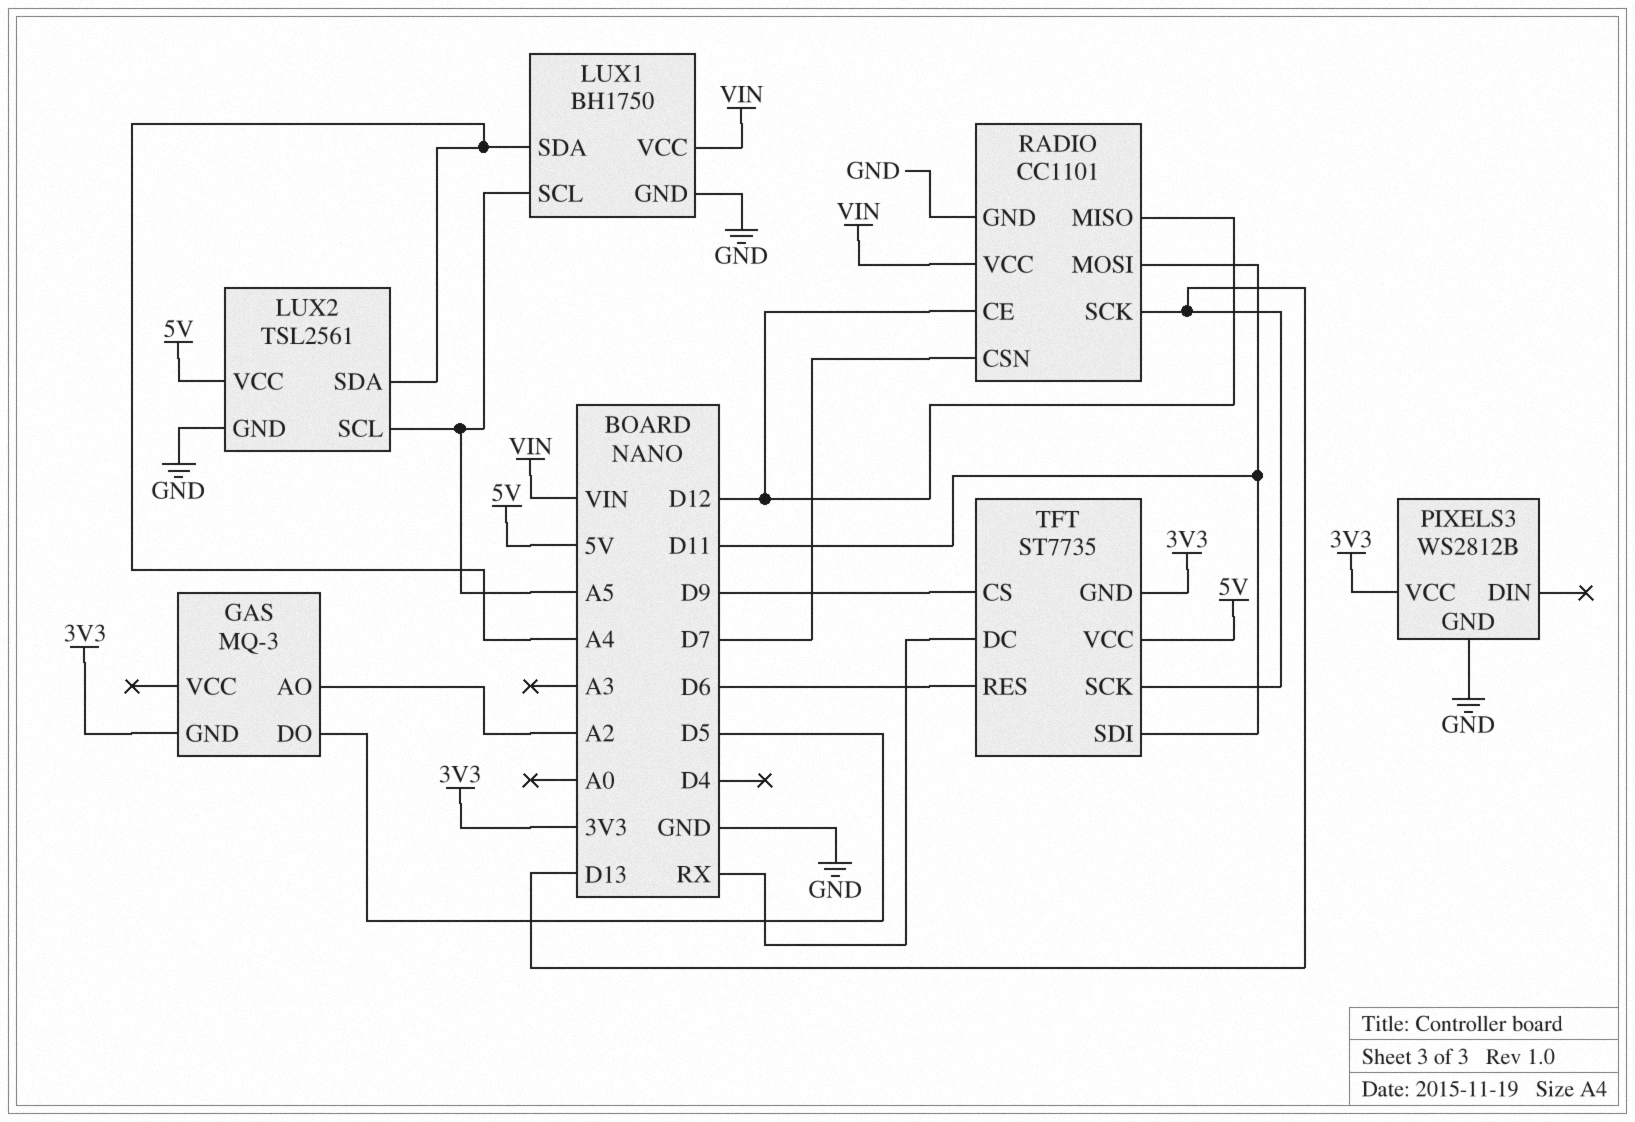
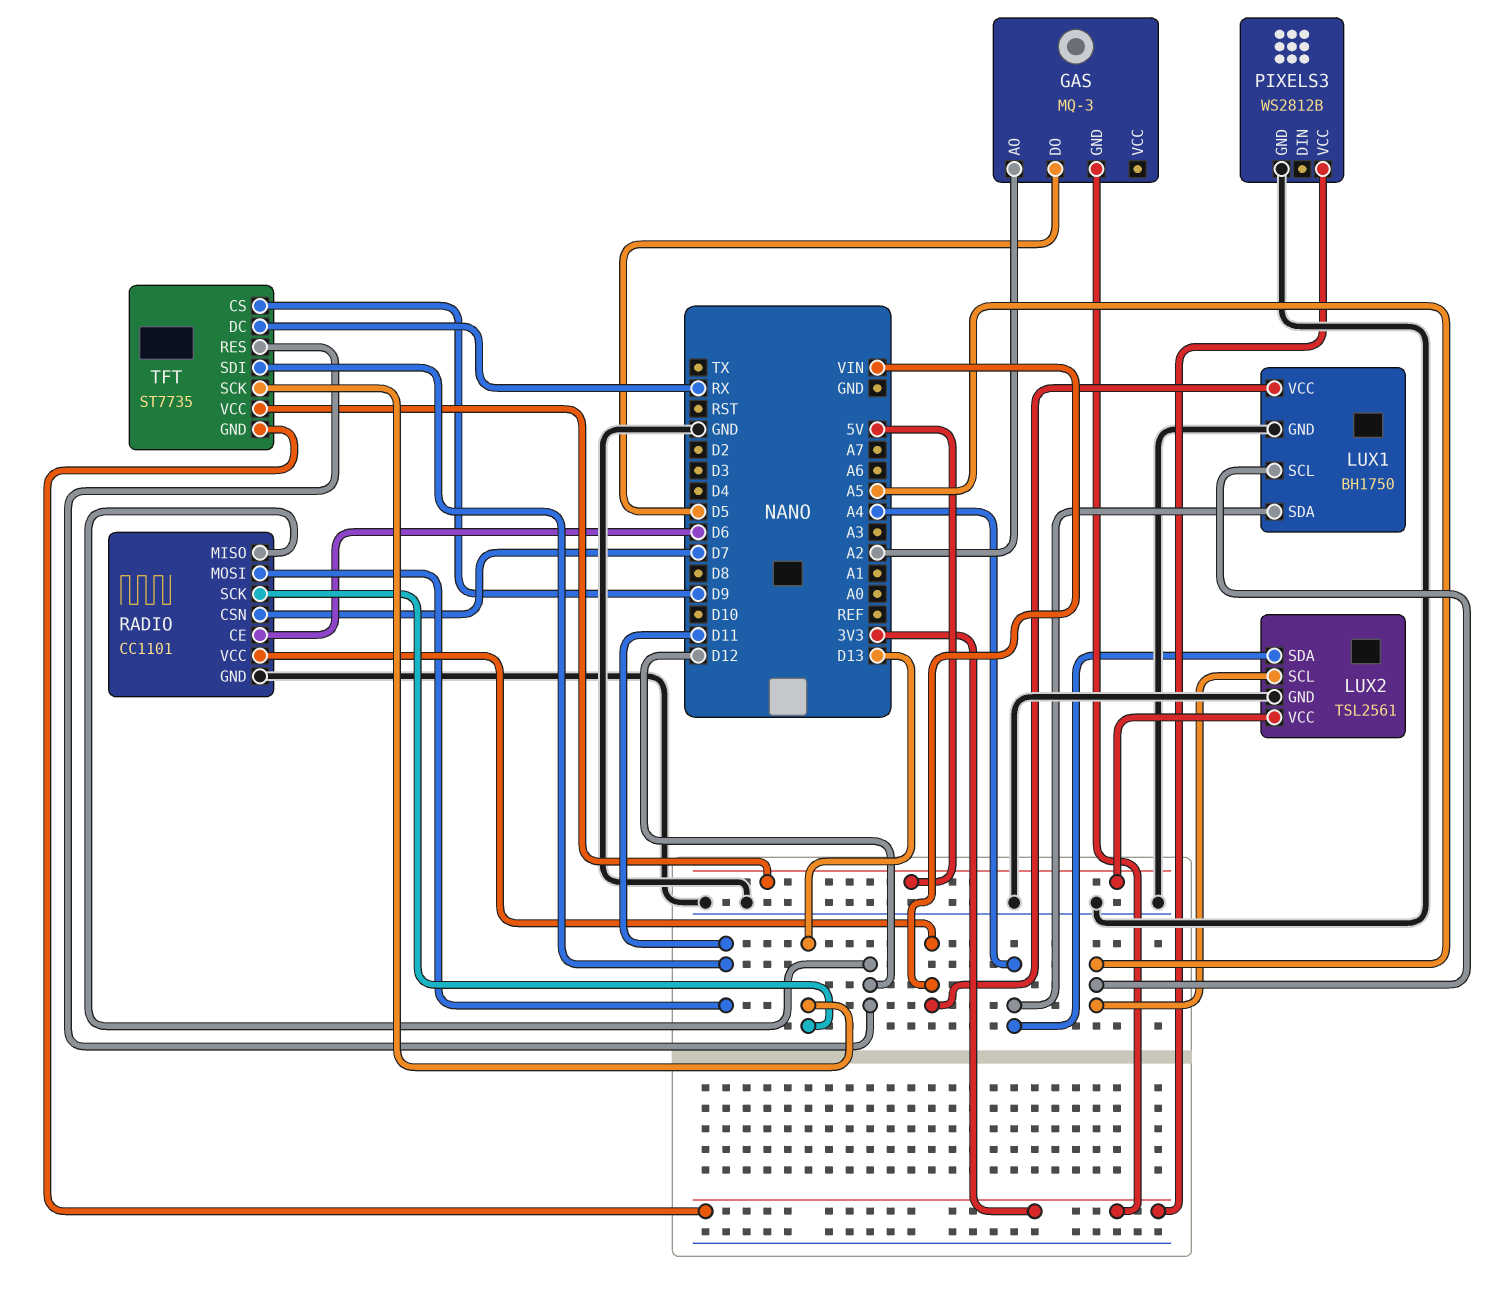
RADIO pin CE: D12 -> D6
TFT pin RES: D6 -> D12

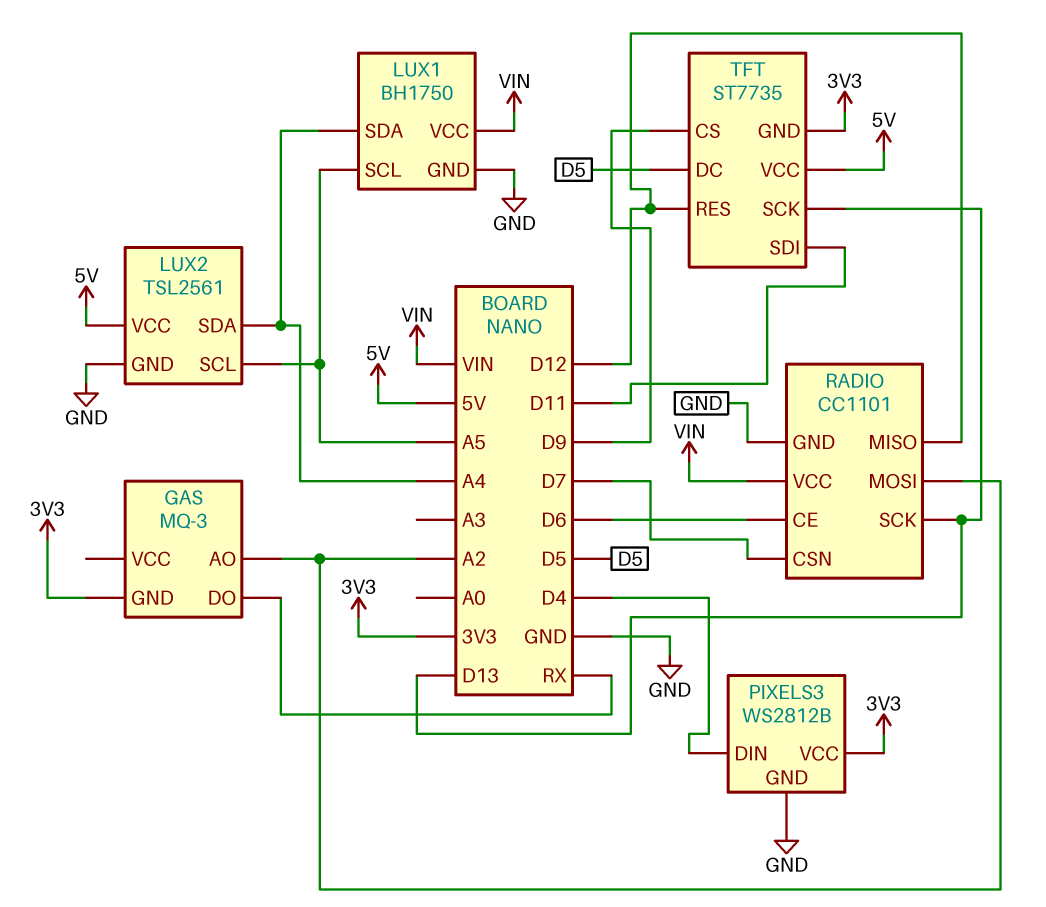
GAS pin DO: D5 -> RX
PIXELS3 pin DIN: none -> D4
RADIO pin MOSI: D11 -> A2
TFT pin DC: RX -> D5

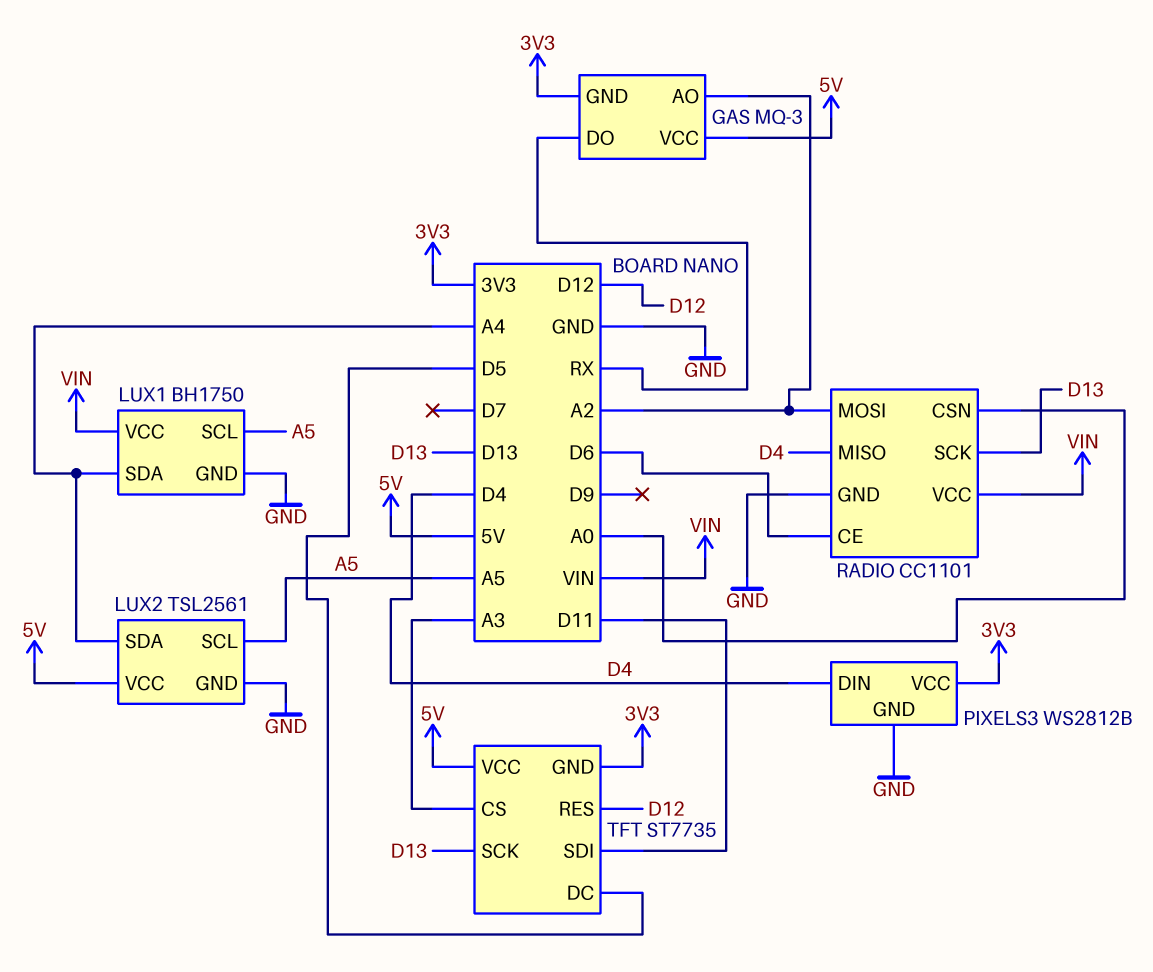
GAS pin VCC: none -> 5V
RADIO pin CSN: D7 -> A0
RADIO pin MISO: D12 -> D4
TFT pin CS: D9 -> A3

